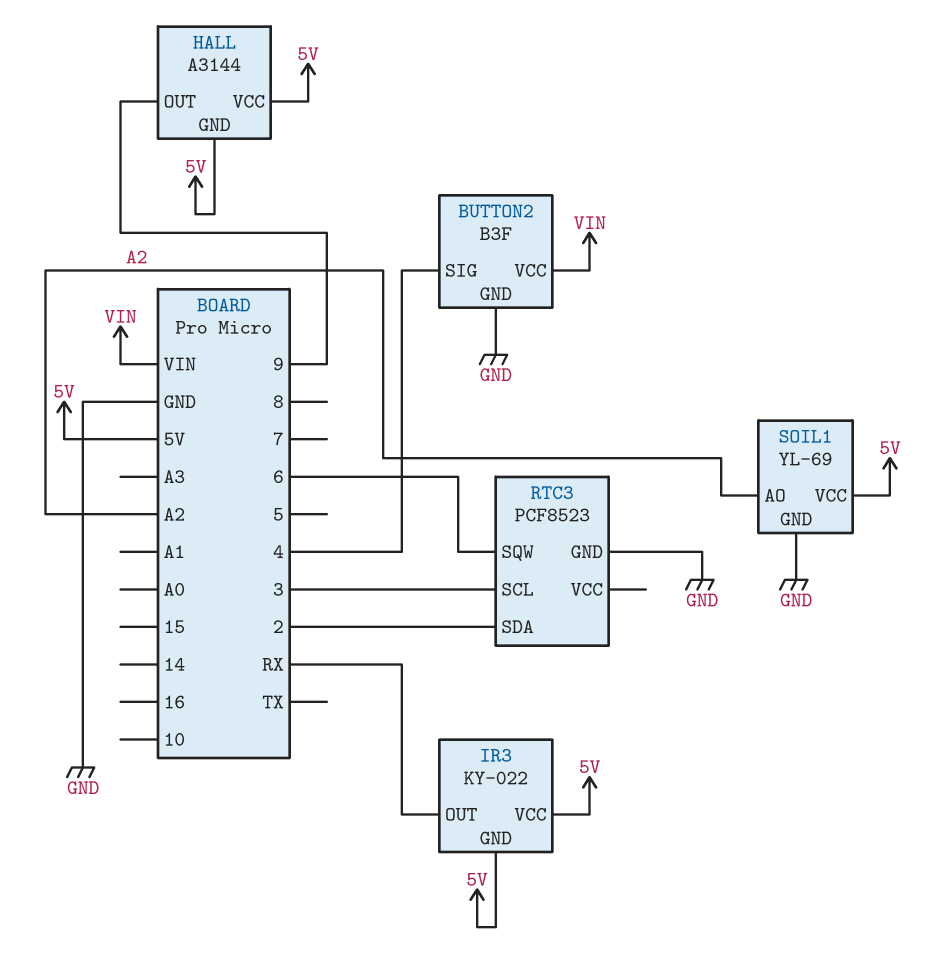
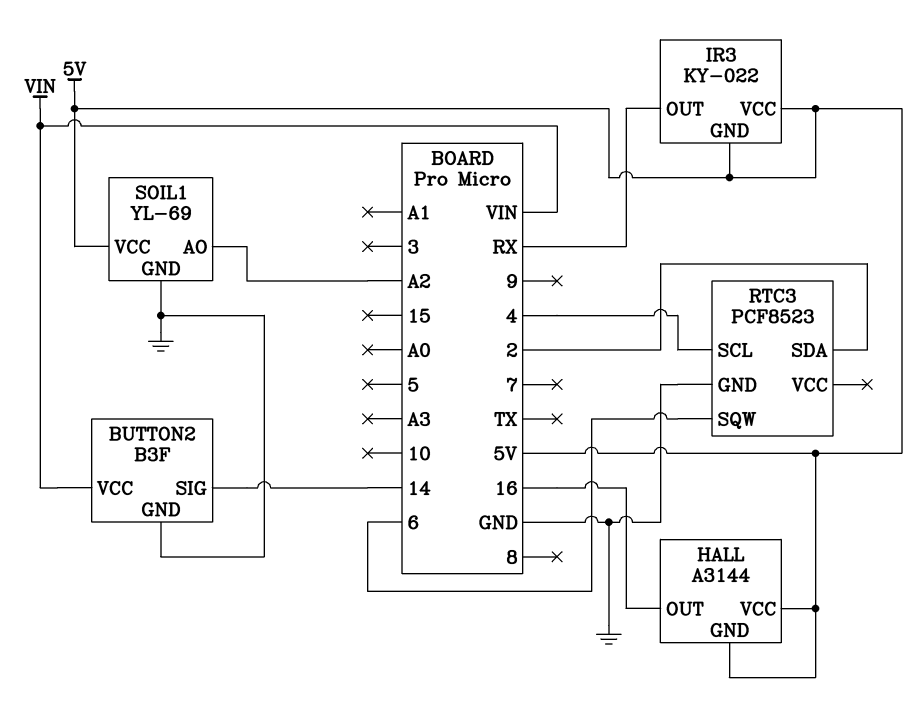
BUTTON2 pin SIG: 4 -> 14
HALL pin OUT: 9 -> 16
RTC3 pin SCL: 3 -> 4

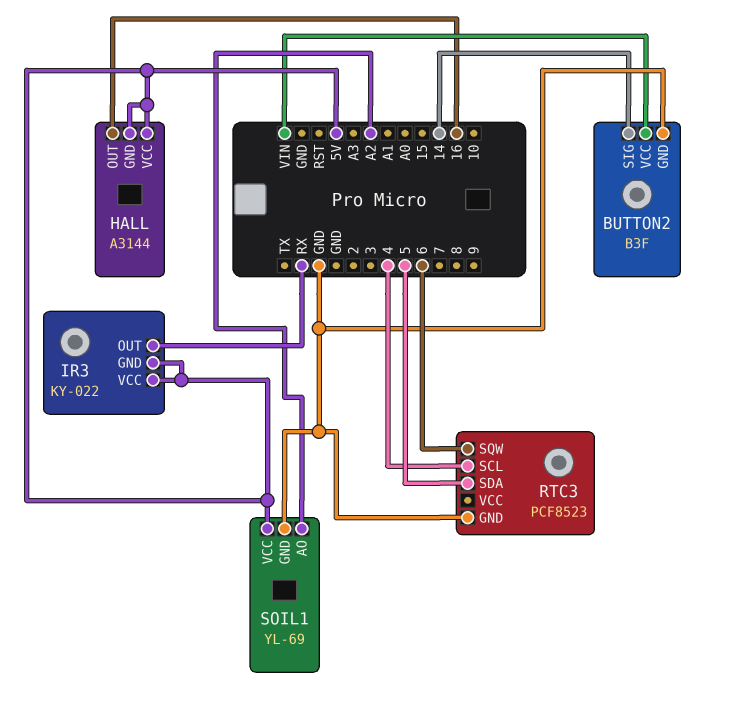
RTC3 pin SDA: 2 -> 5

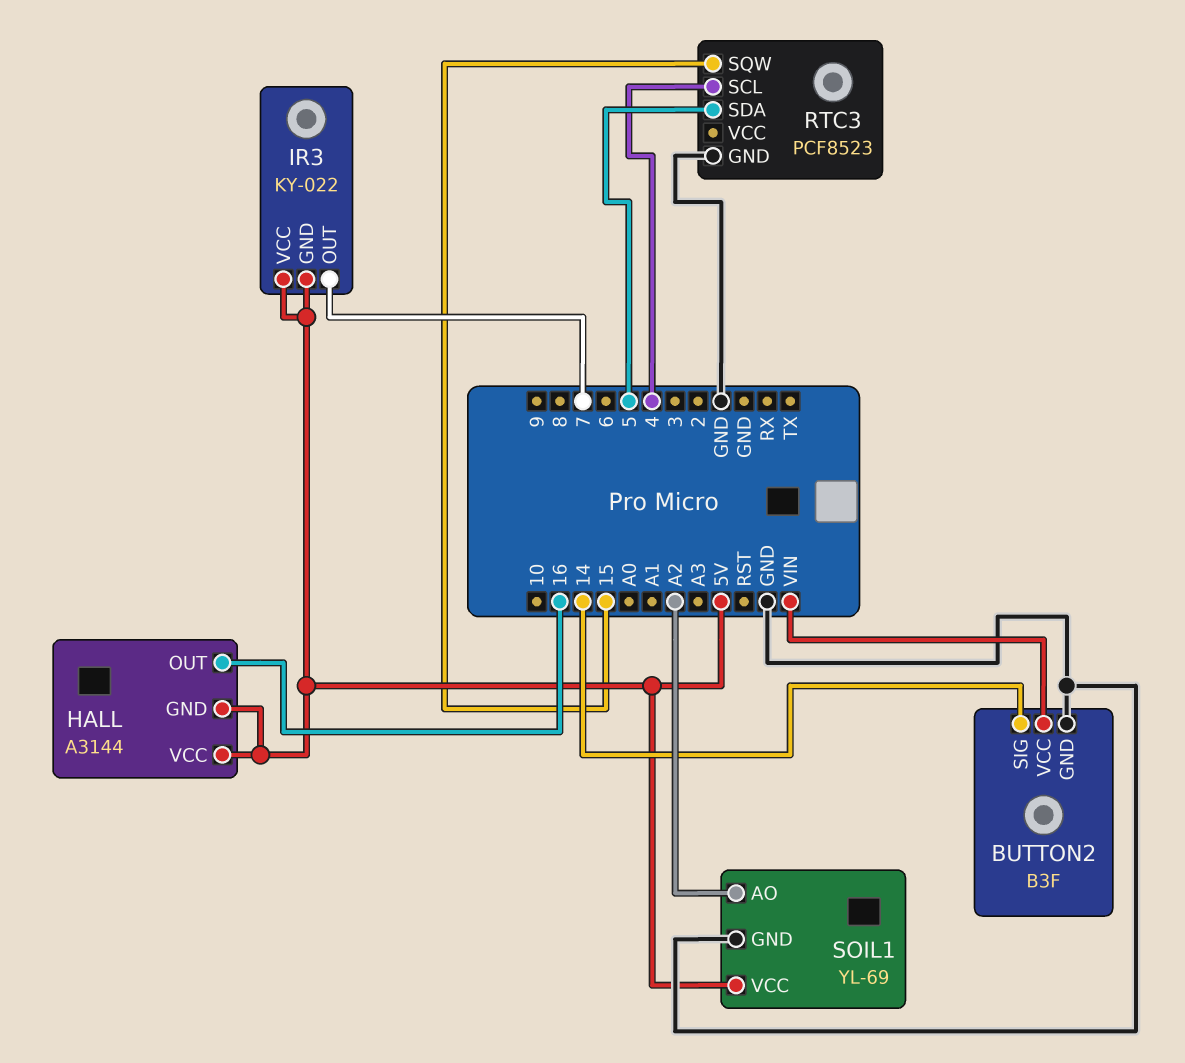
IR3 pin OUT: RX -> 7
RTC3 pin SQW: 6 -> 15

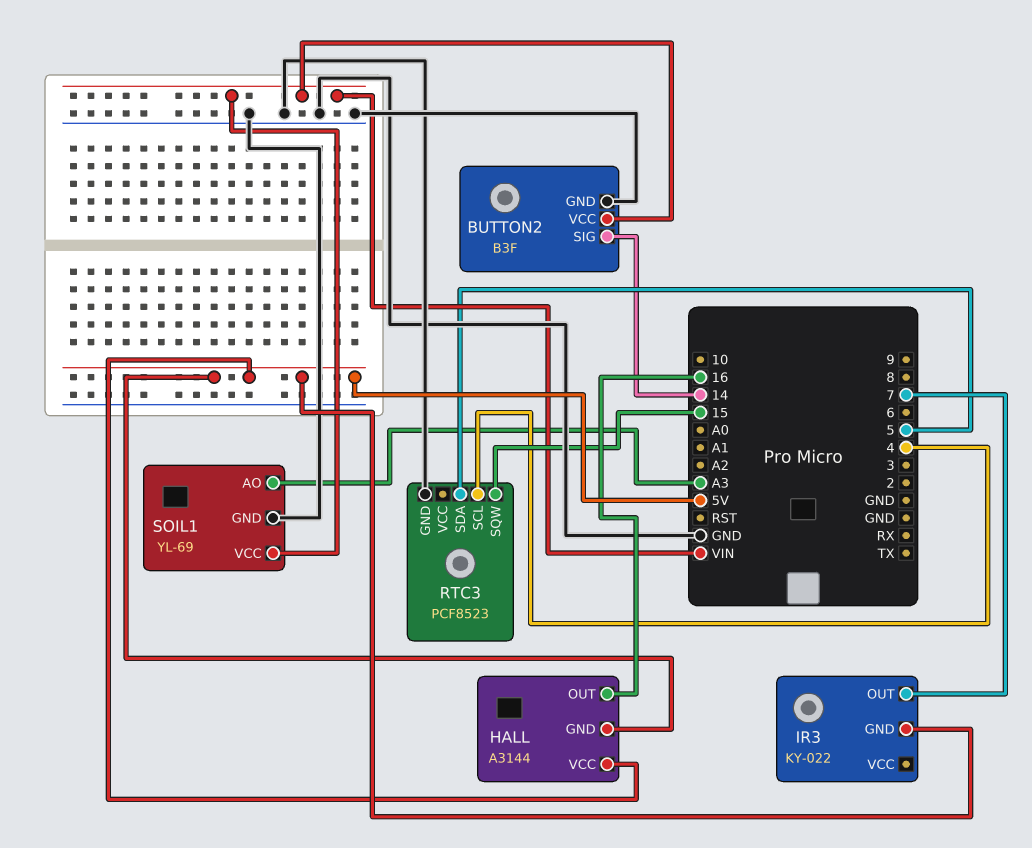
IR3 pin VCC: 5V -> none
SOIL1 pin AO: A2 -> A3
SOIL1 pin VCC: 5V -> VIN

